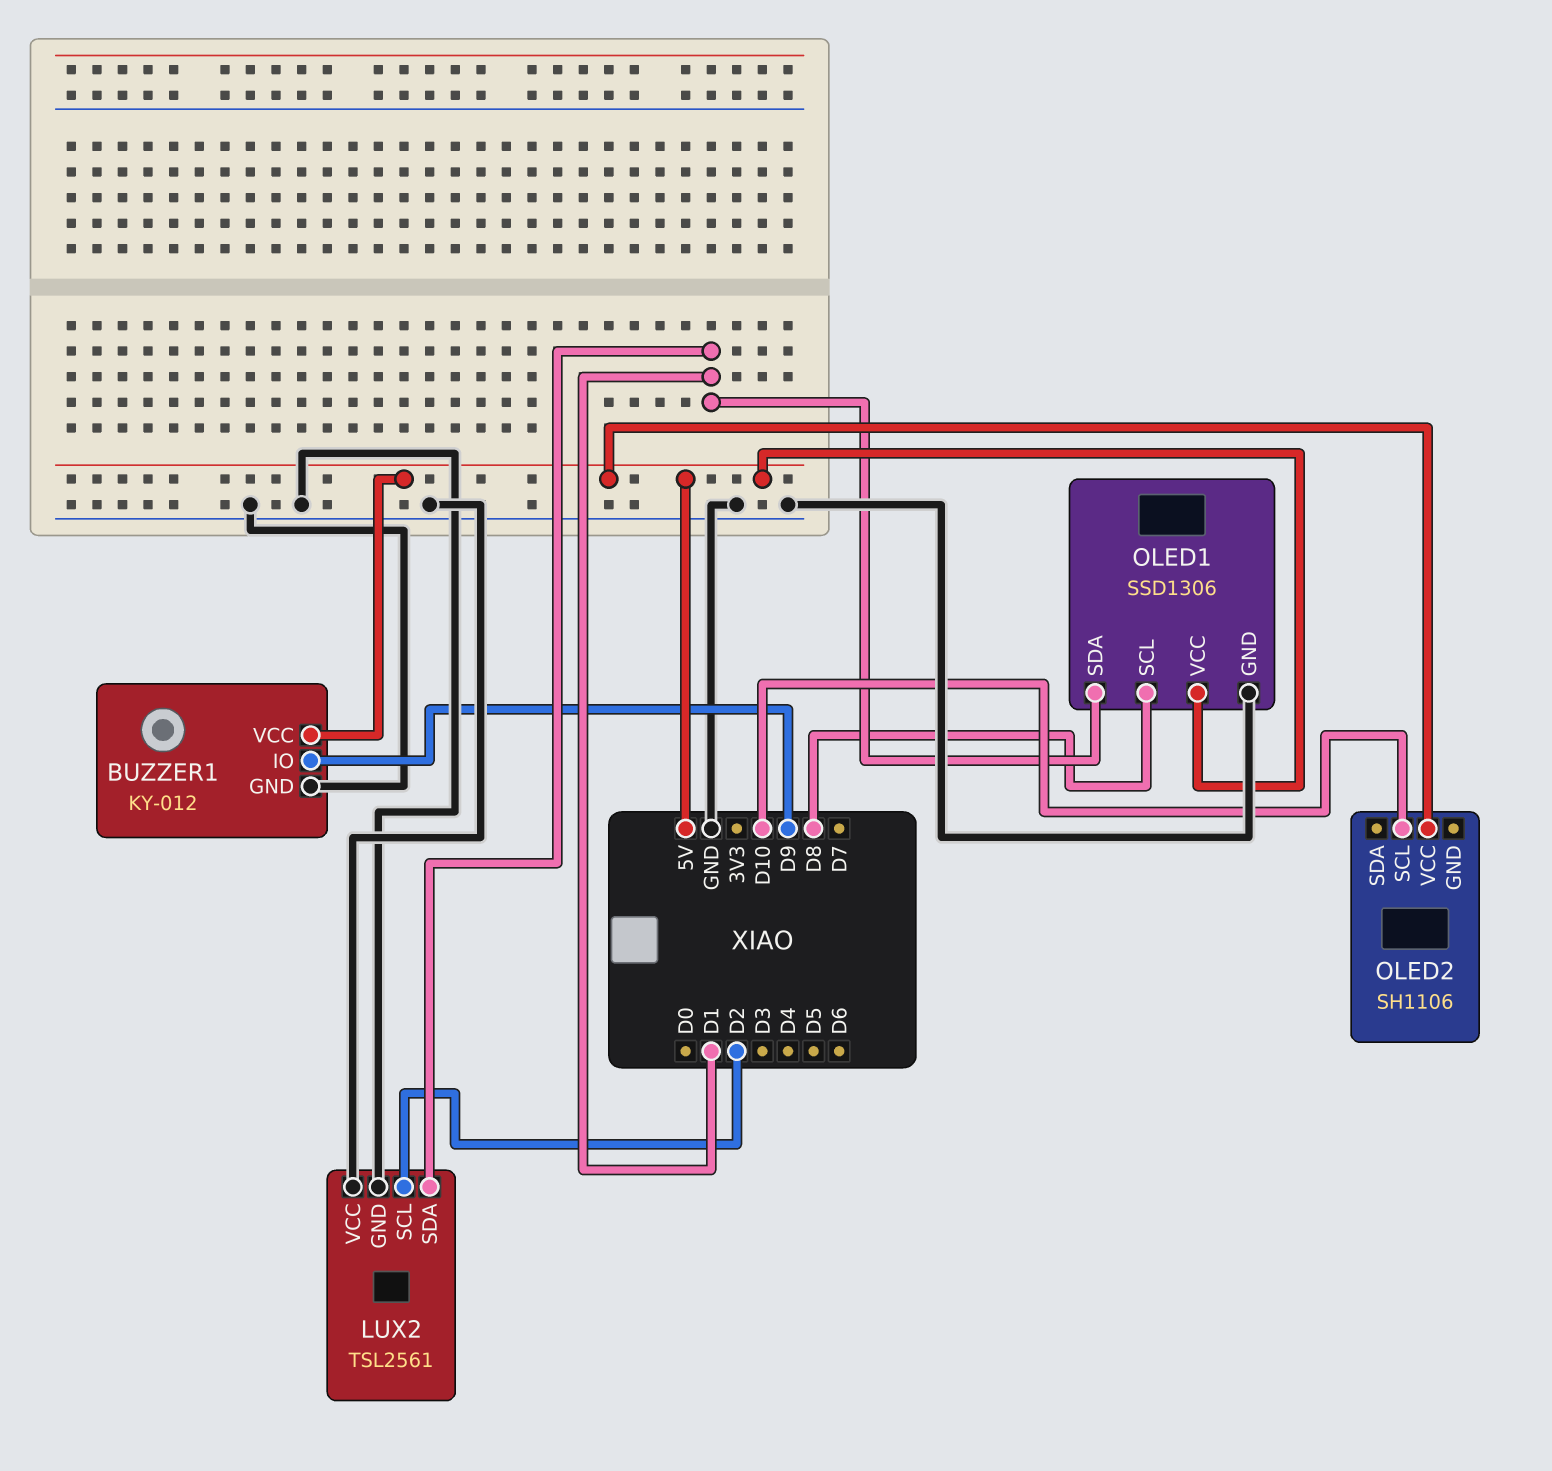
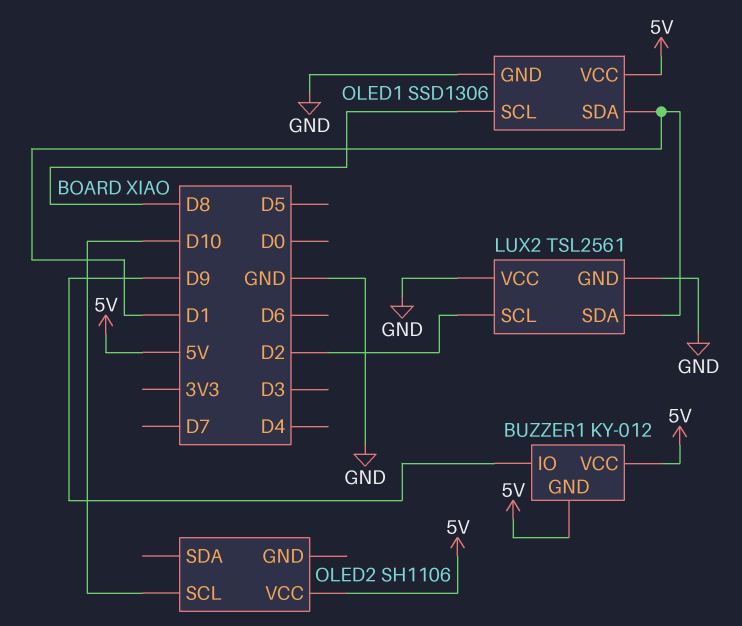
BUZZER1 pin GND: GND -> 5V

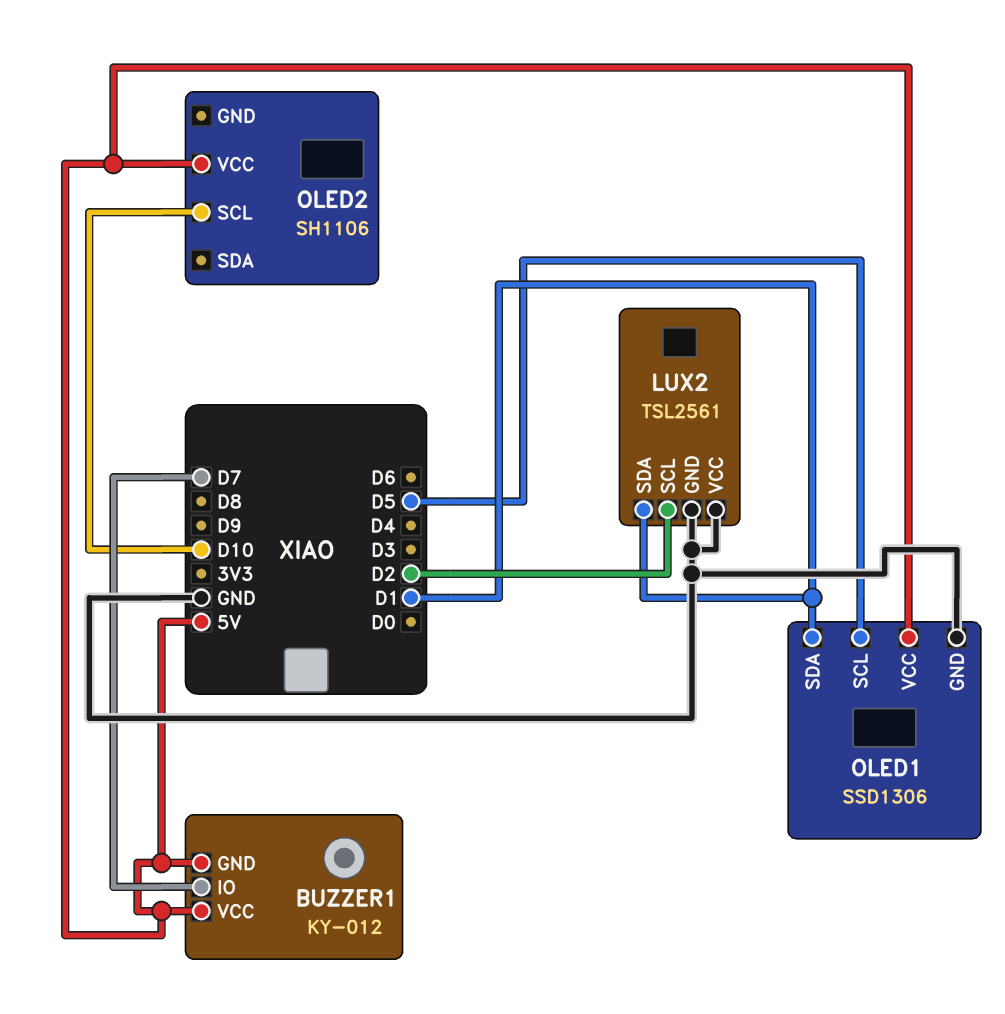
BUZZER1 pin IO: D9 -> D7
OLED1 pin SCL: D8 -> D5

